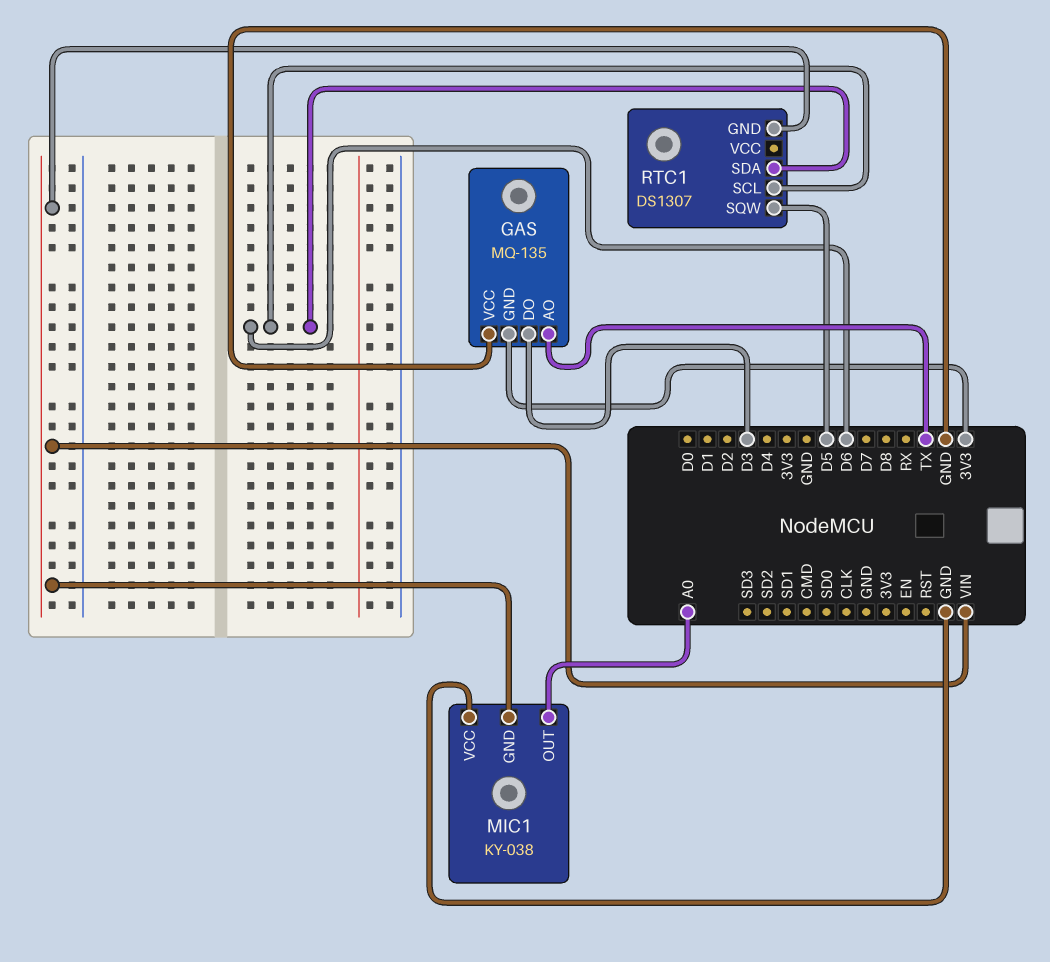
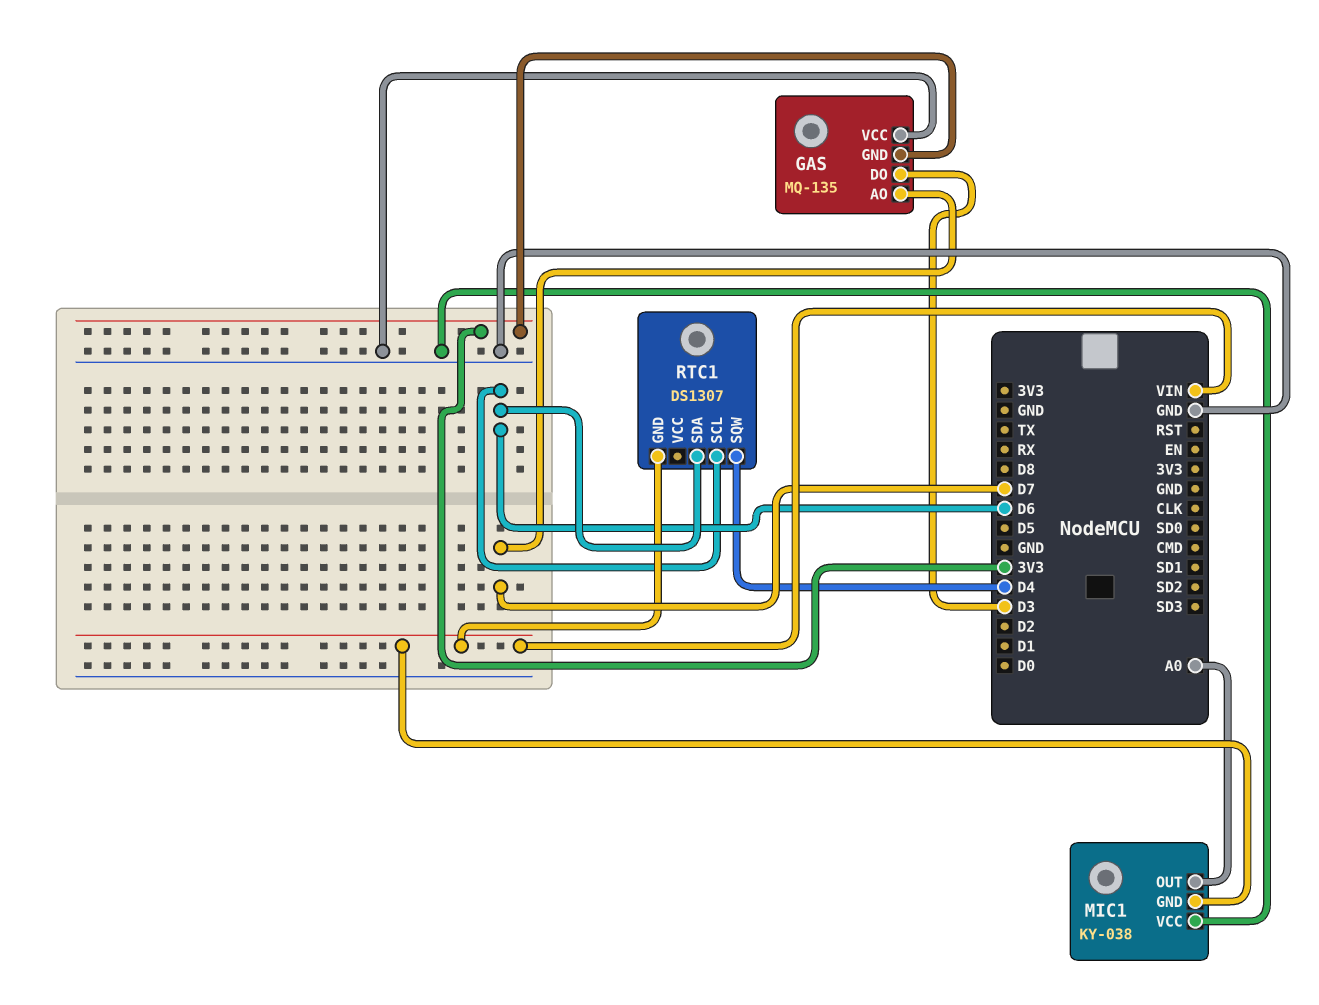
GAS pin AO: TX -> D7
RTC1 pin SQW: D5 -> D4

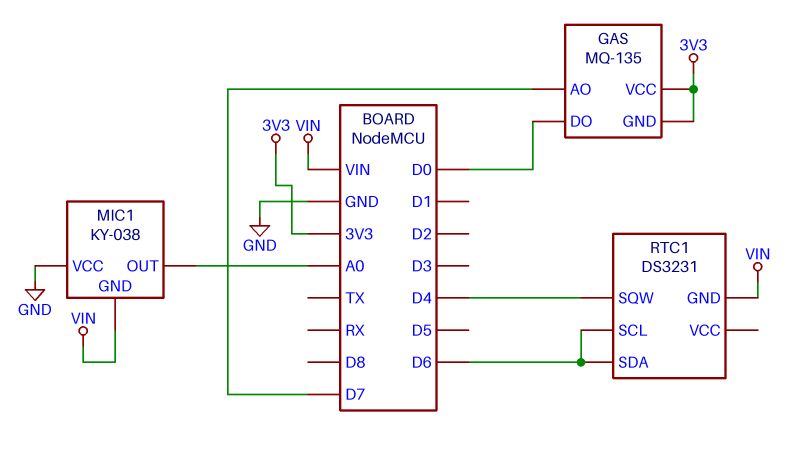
GAS pin DO: D3 -> D0
GAS pin VCC: GND -> 3V3
RTC1: DS1307 -> DS3231

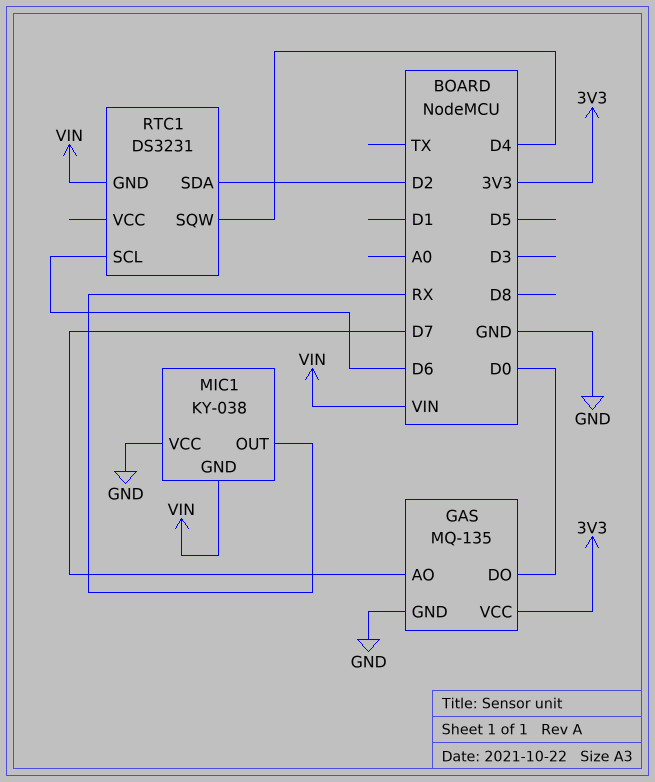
GAS pin GND: 3V3 -> GND
MIC1 pin OUT: A0 -> RX
RTC1 pin SDA: D6 -> D2

